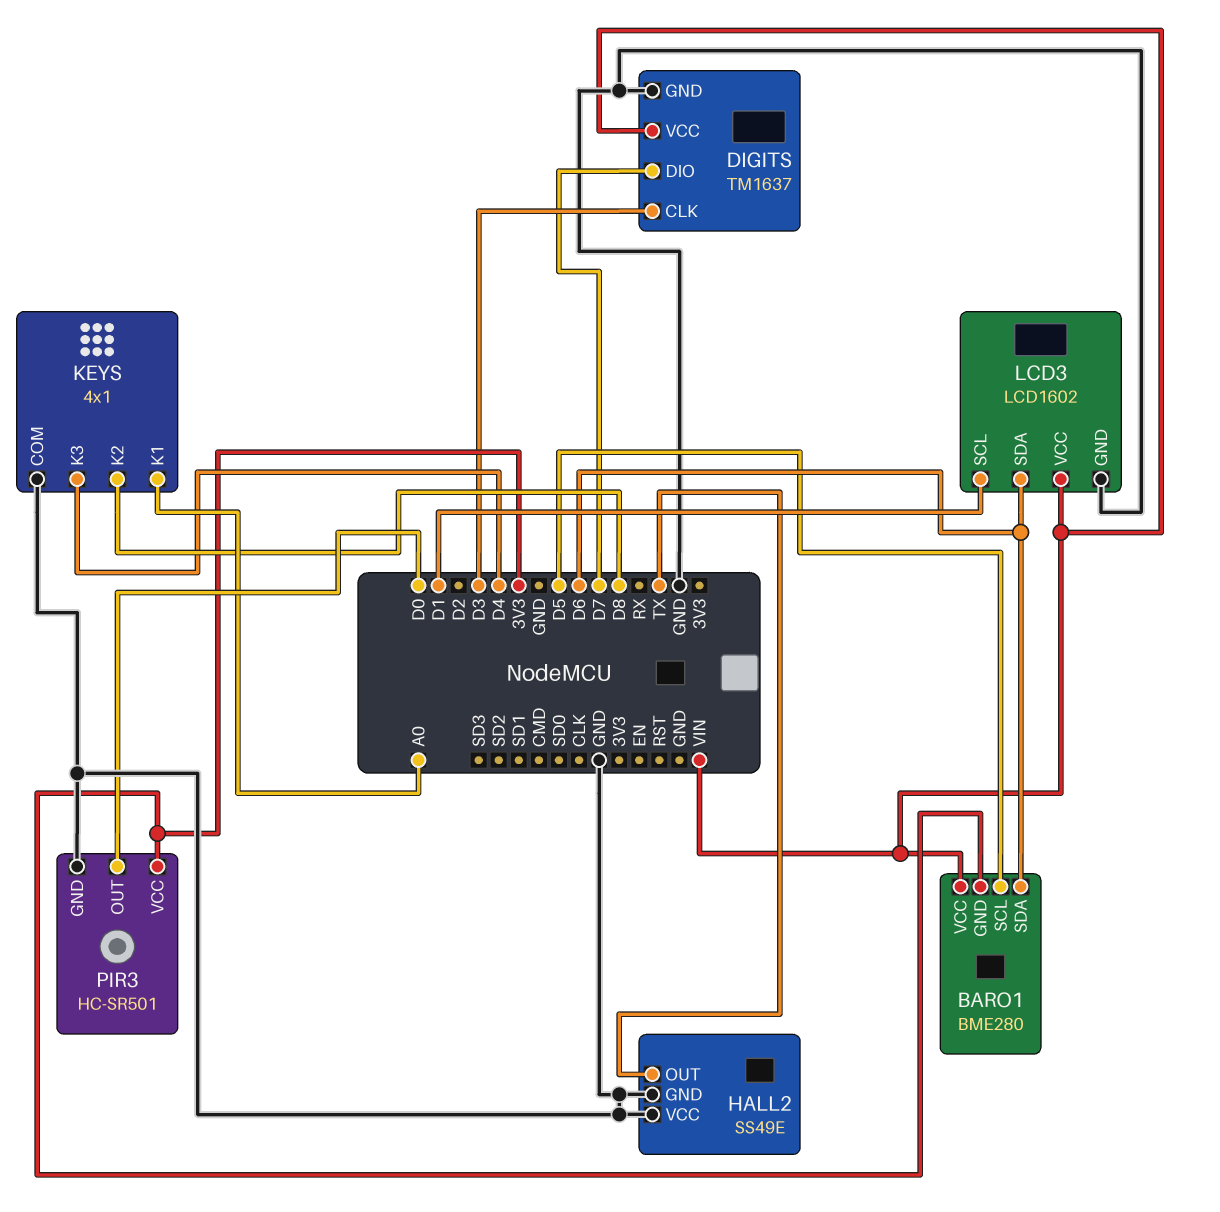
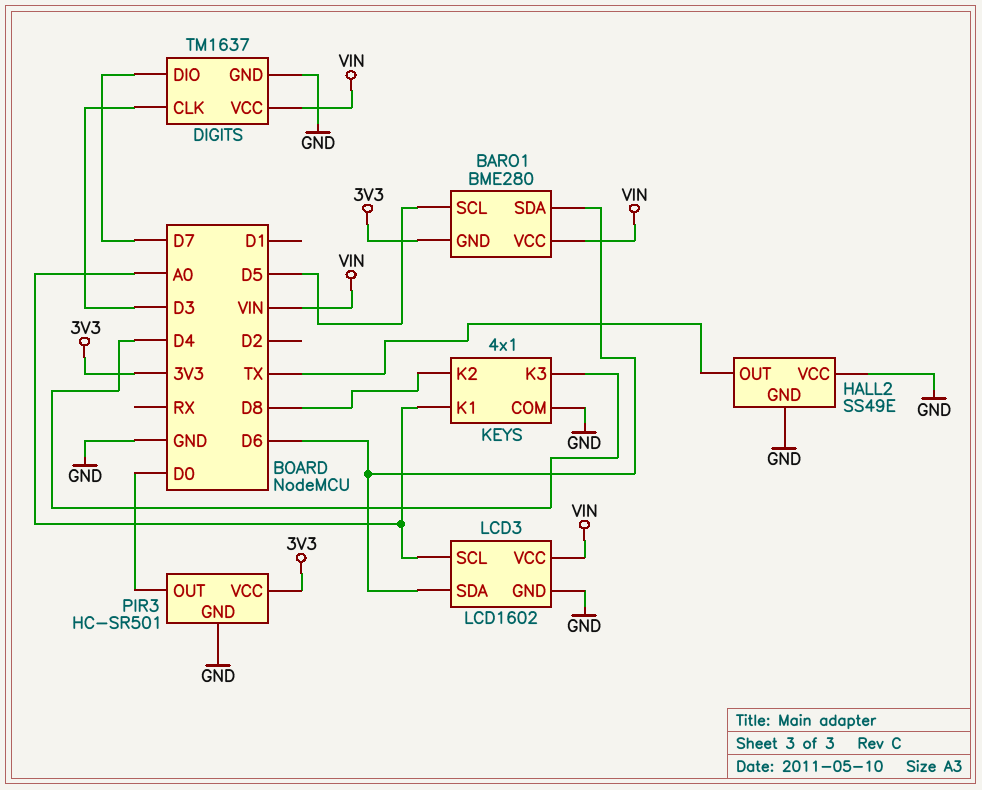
LCD3 pin SCL: D1 -> A0

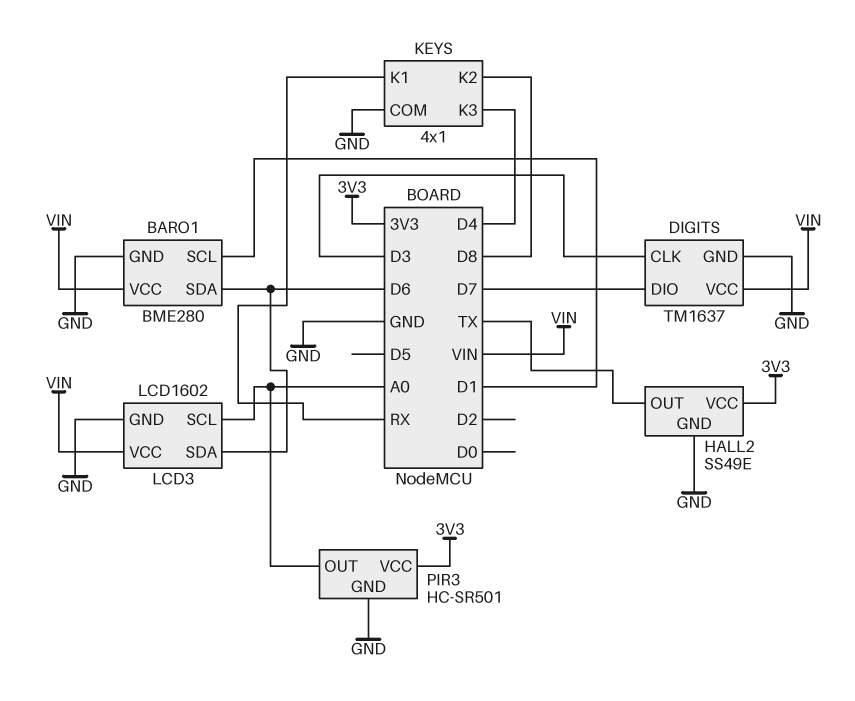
BARO1 pin GND: 3V3 -> GND
BARO1 pin SCL: D5 -> D1
HALL2 pin VCC: GND -> 3V3
KEYS pin K1: A0 -> RX
PIR3 pin OUT: D0 -> A0

